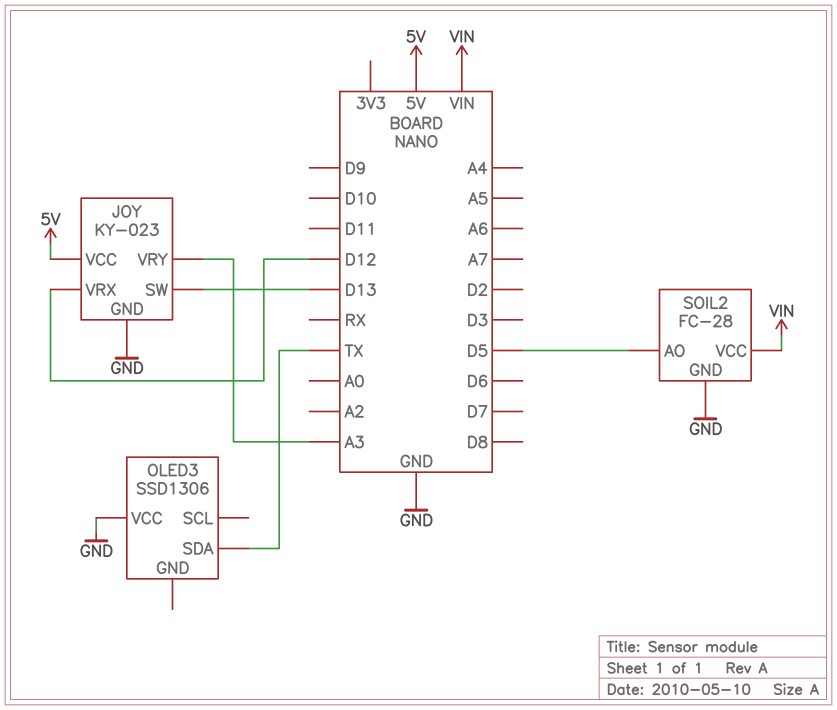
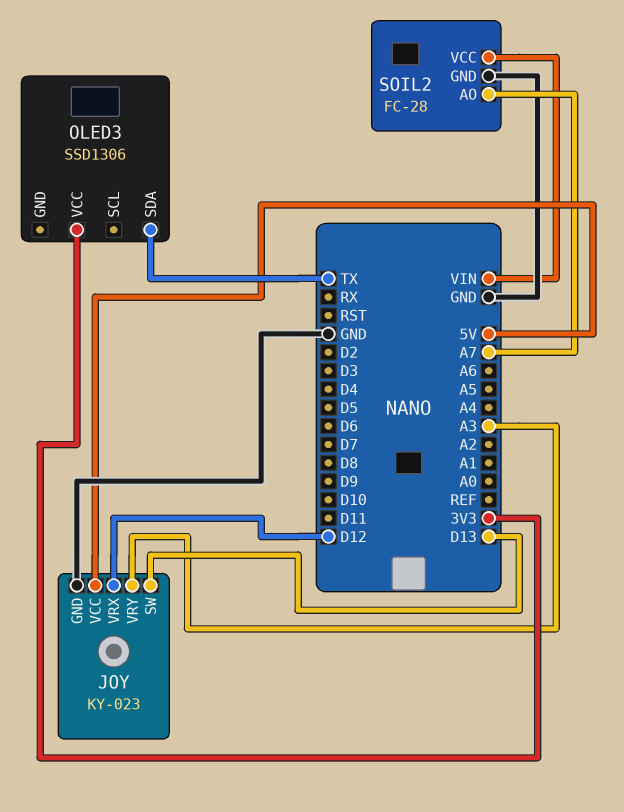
OLED3 pin VCC: GND -> 3V3
SOIL2 pin AO: D5 -> A7

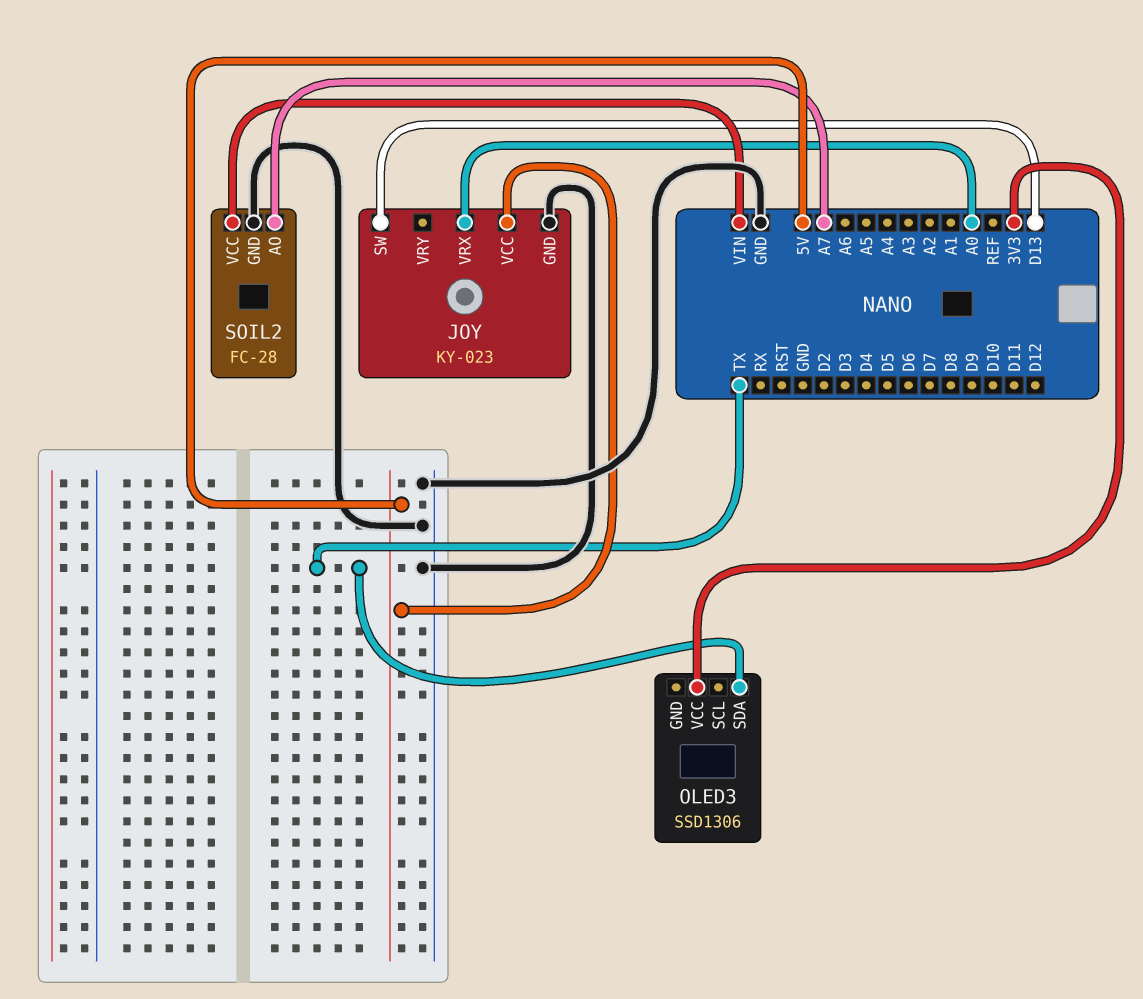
JOY pin VRX: D12 -> A0
JOY pin VRY: A3 -> none

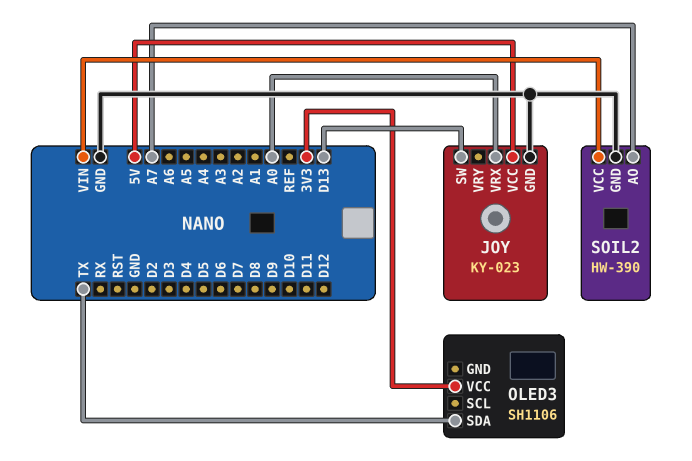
OLED3: SSD1306 -> SH1106
SOIL2: FC-28 -> HW-390

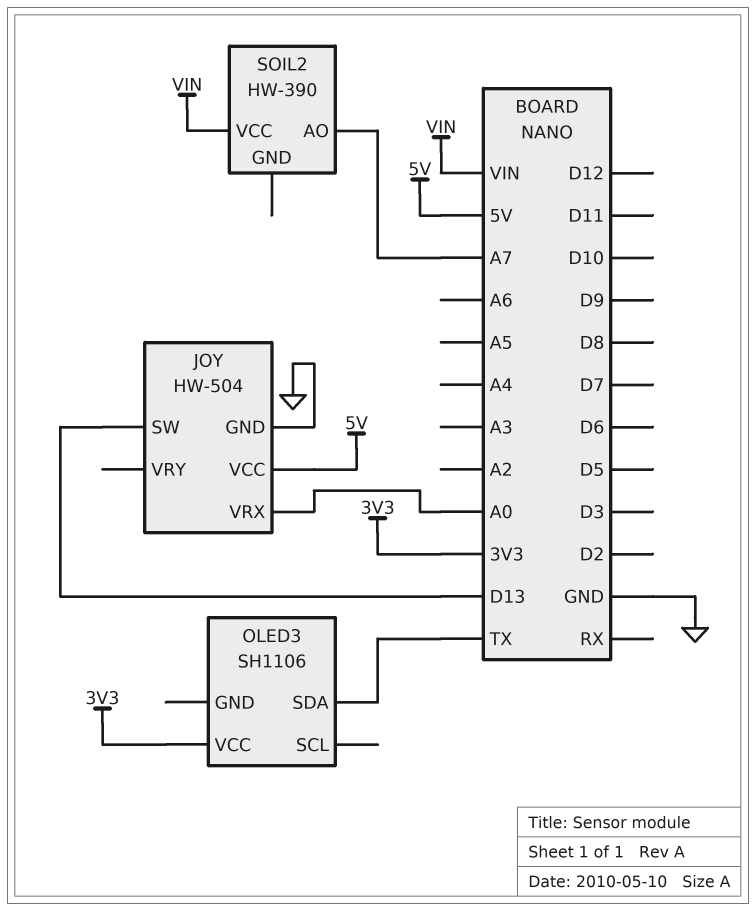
JOY: KY-023 -> HW-504
SOIL2 pin GND: GND -> none

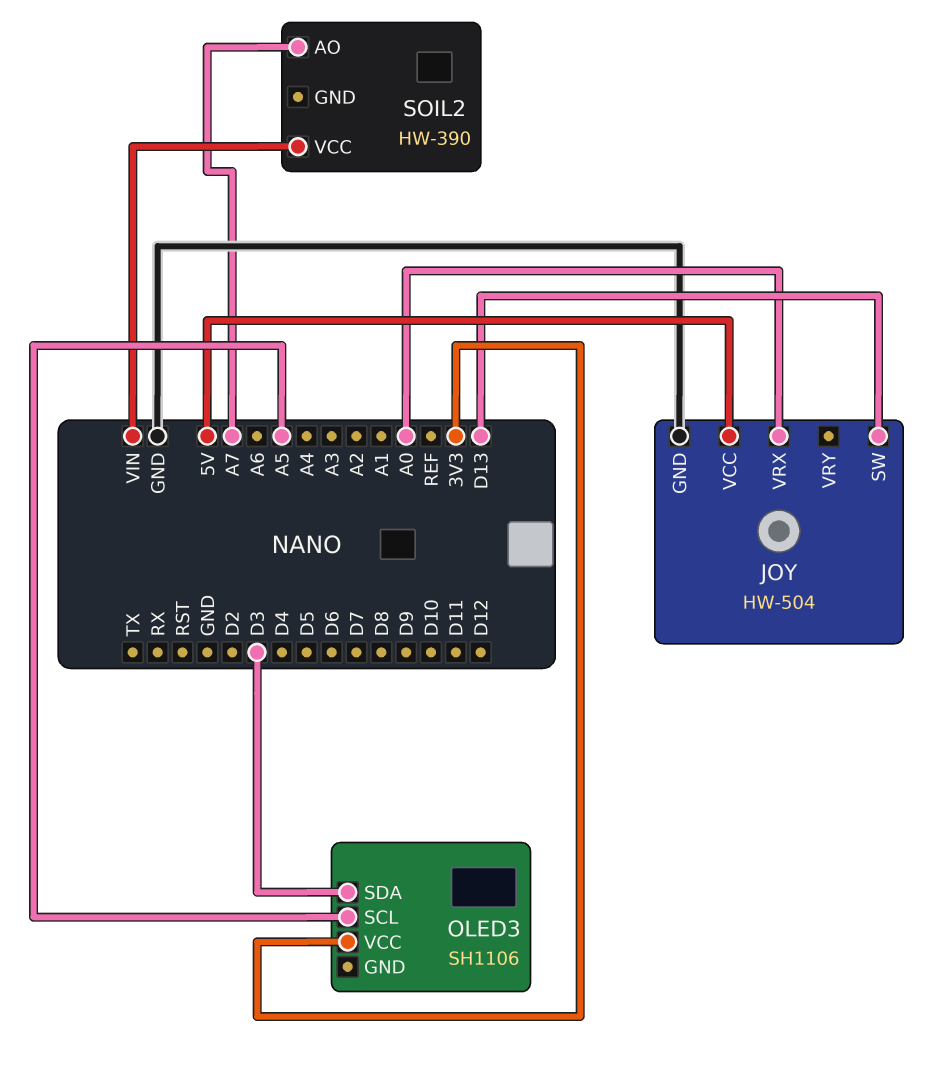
OLED3 pin SCL: none -> A5
OLED3 pin SDA: TX -> D3

